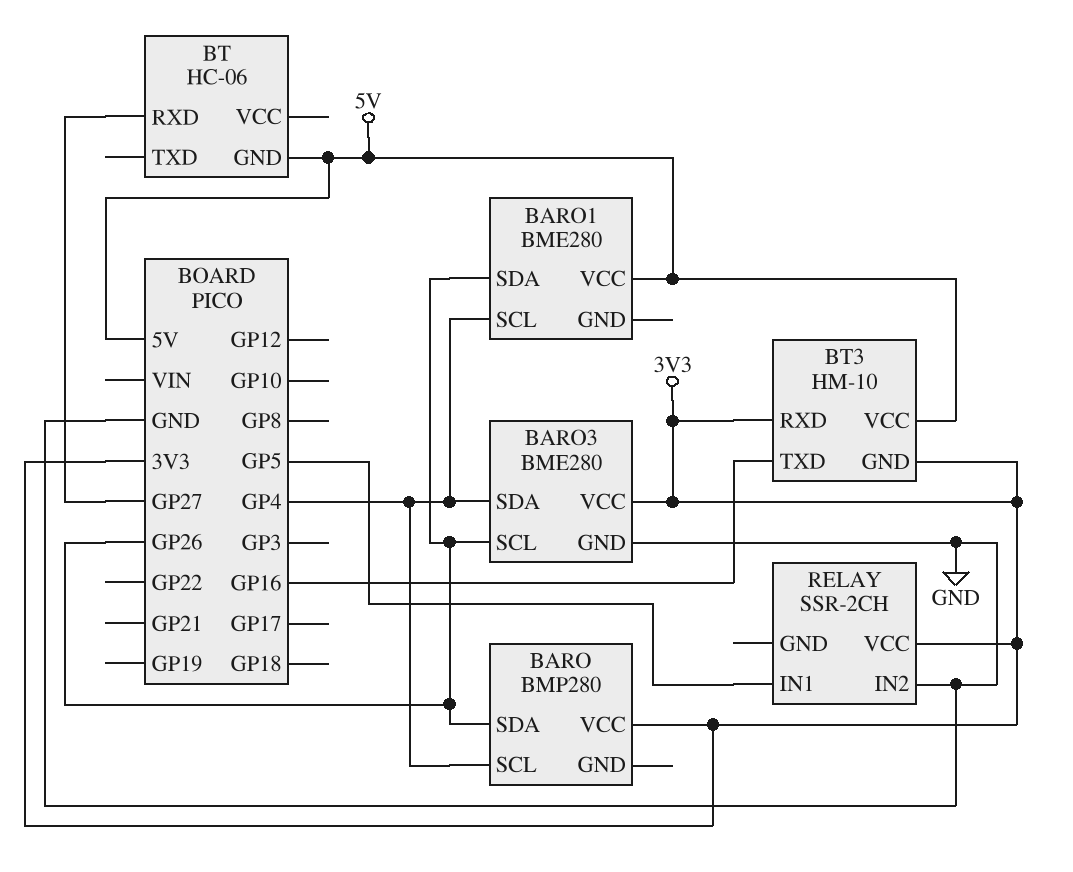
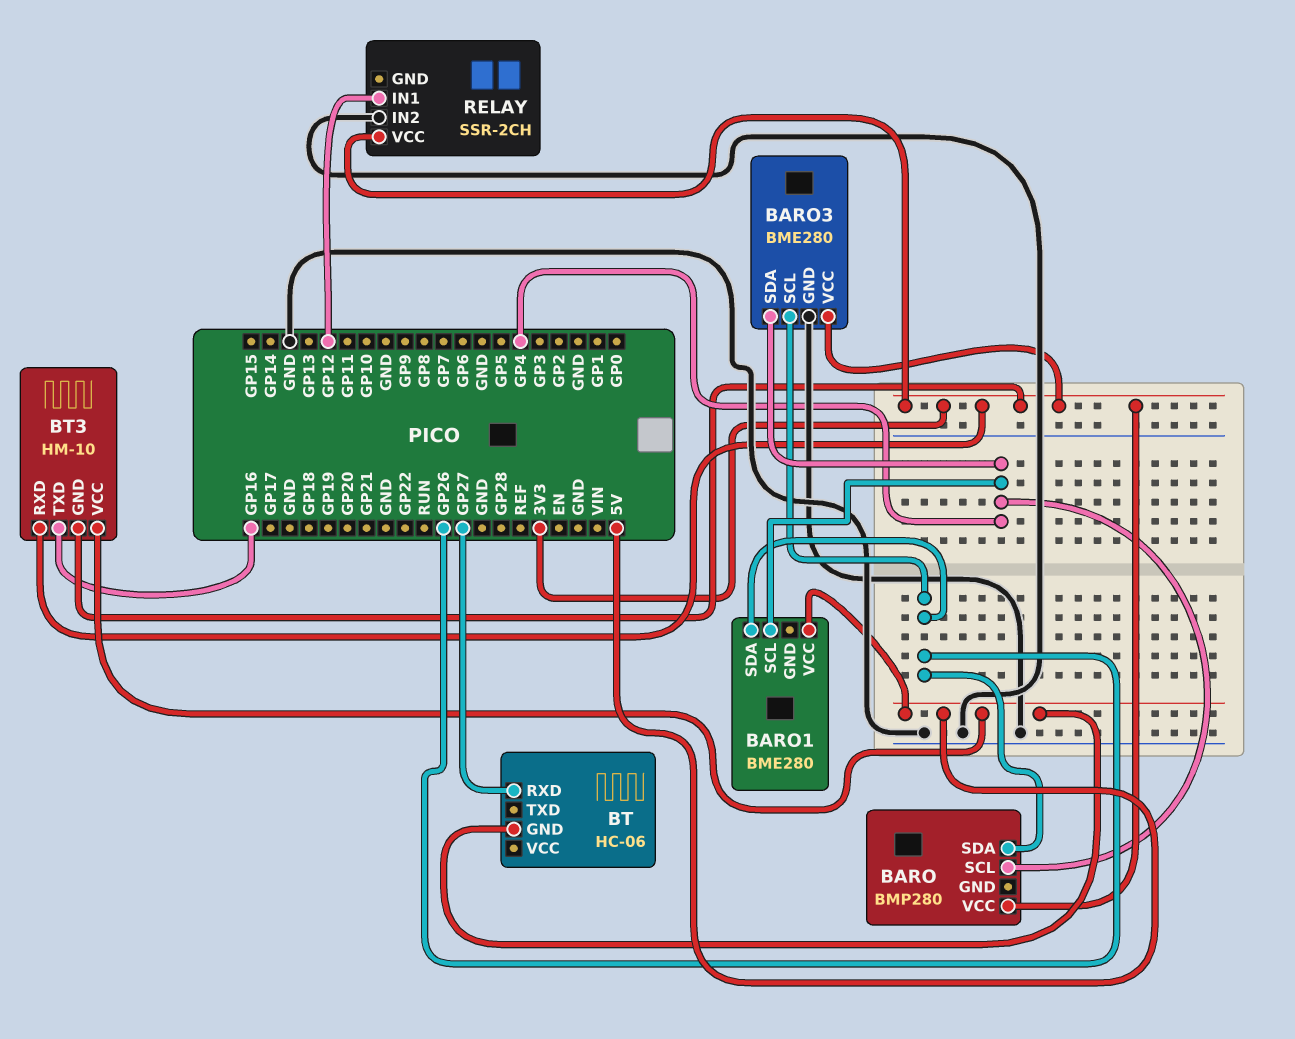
RELAY pin IN1: GP5 -> GP12

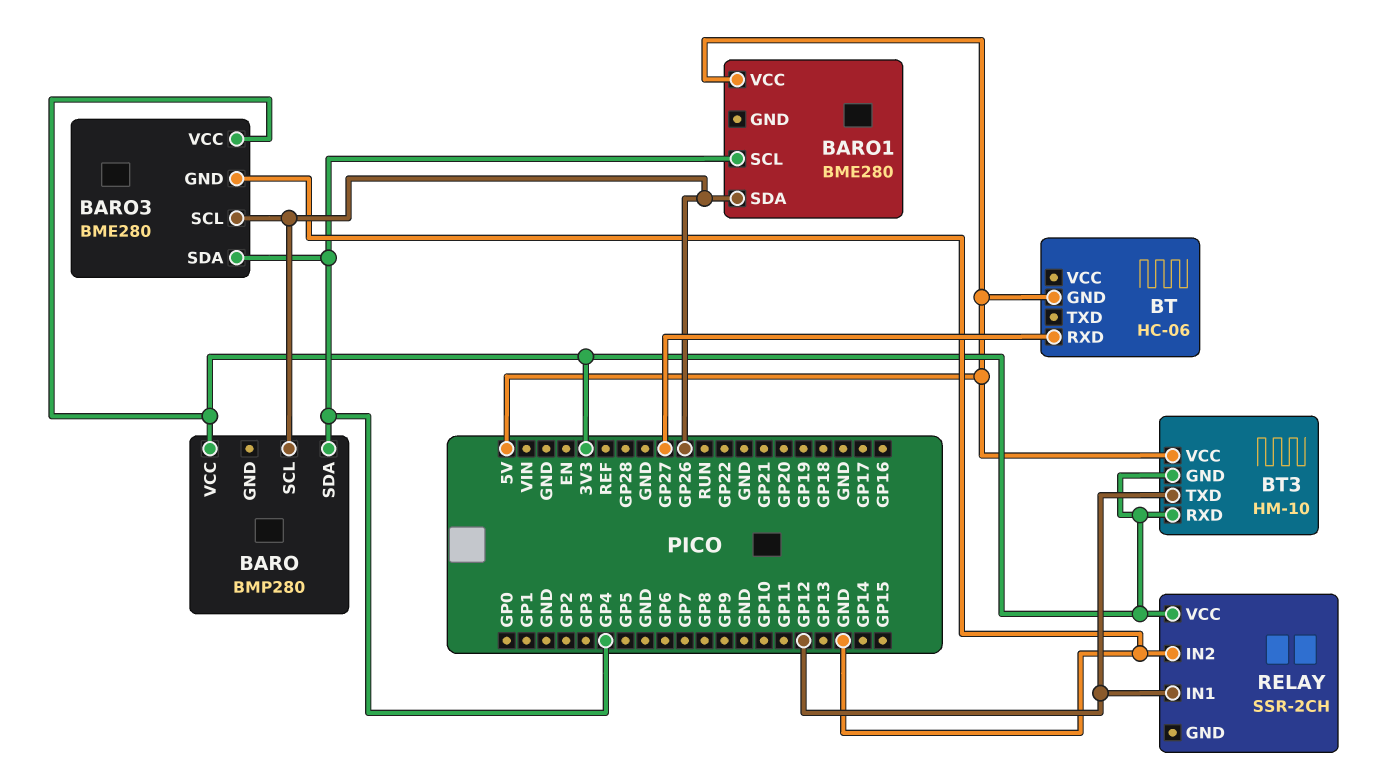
BARO pin SCL: GP4 -> GP26
BARO pin SDA: GP26 -> GP4
BT3 pin TXD: GP16 -> GP12

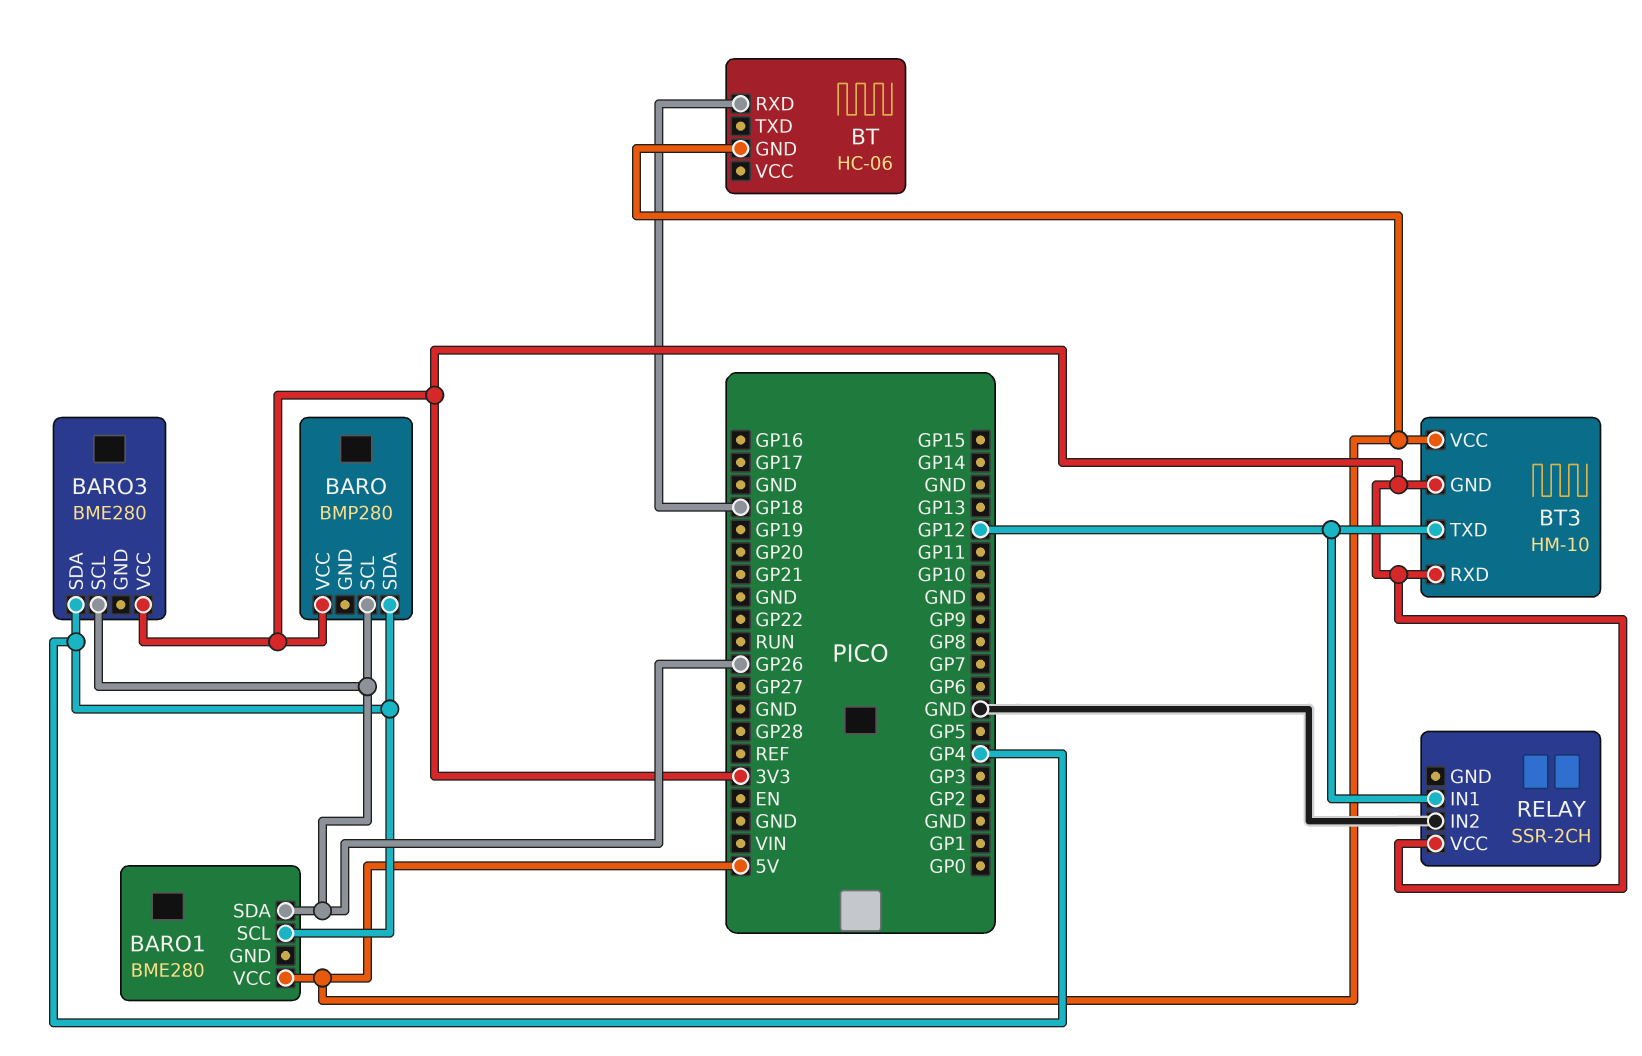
BARO3 pin GND: GND -> none
BT pin RXD: GP27 -> GP18

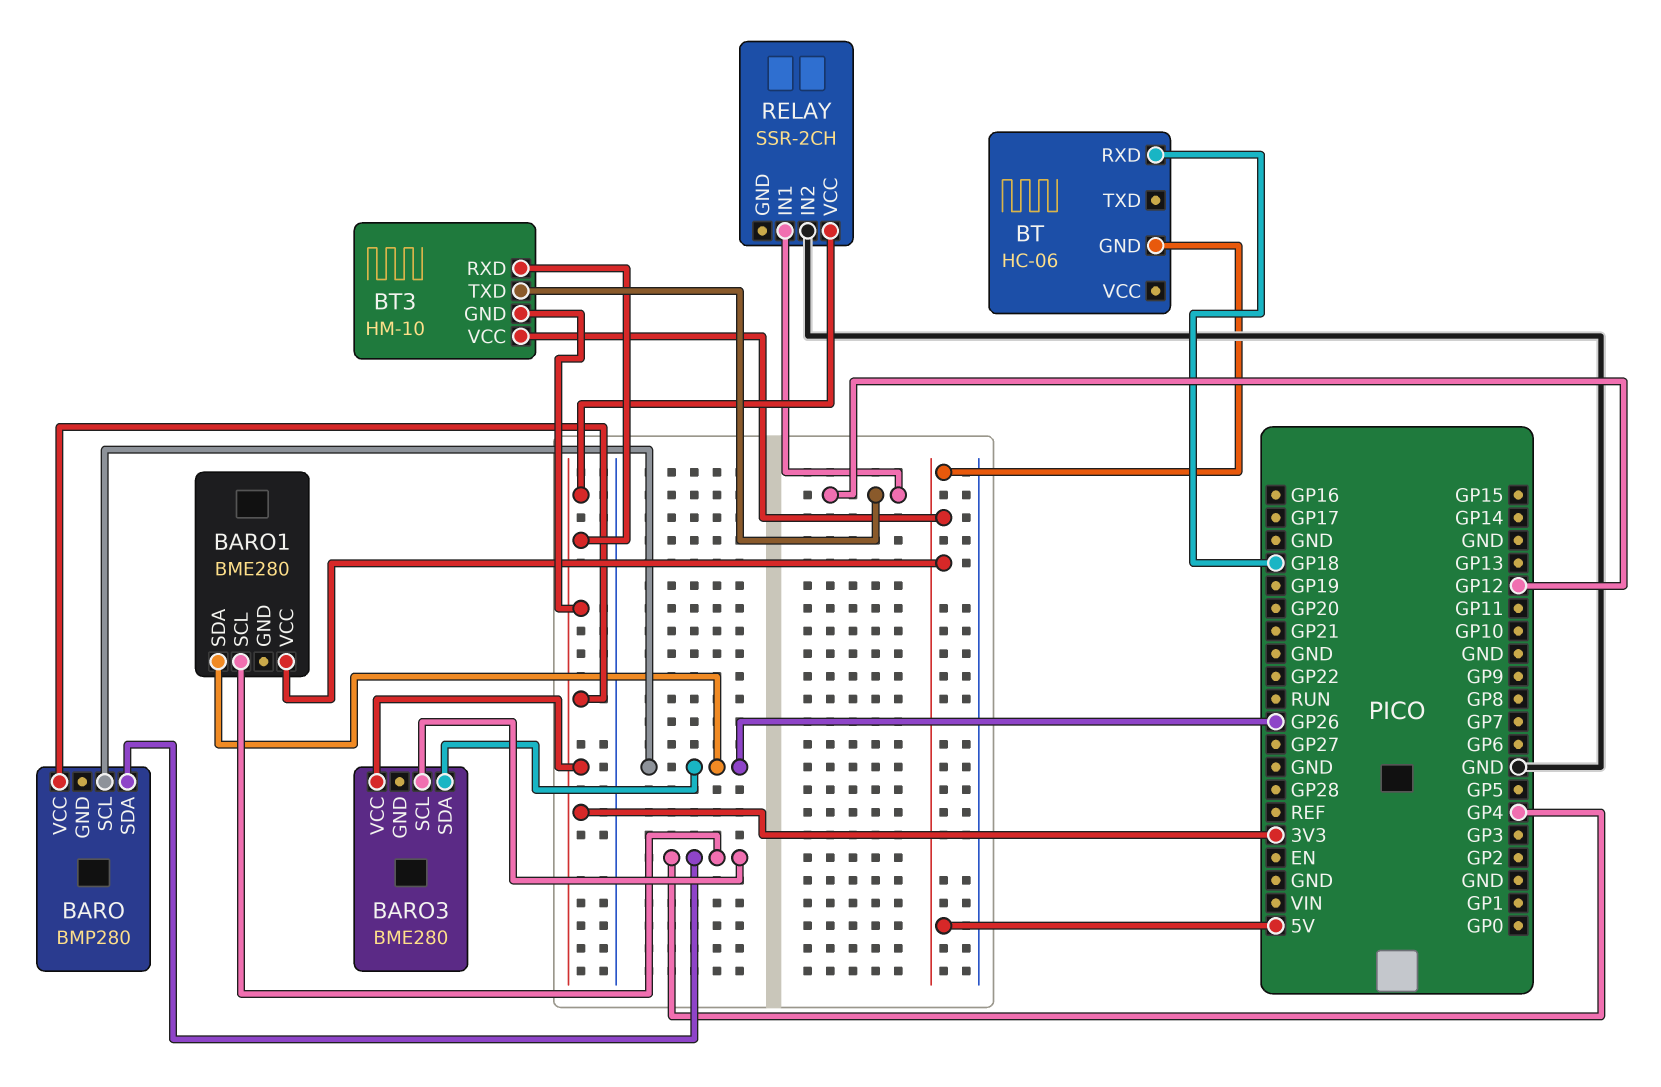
BARO3 pin SCL: GP26 -> GP4
BARO3 pin SDA: GP4 -> GP26

